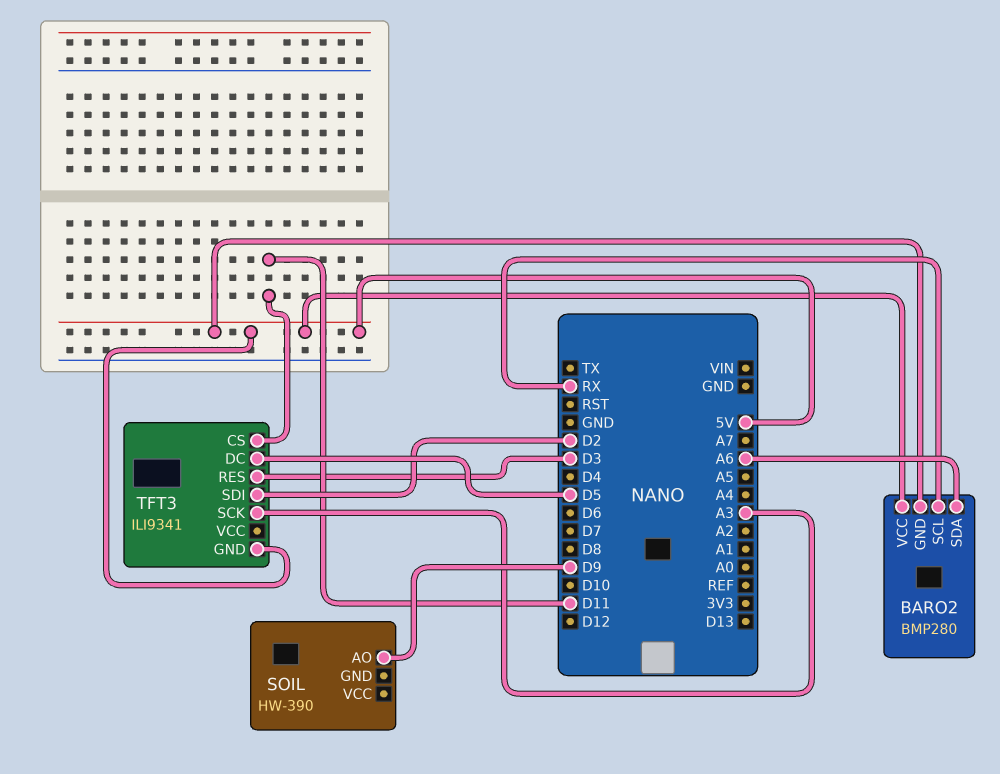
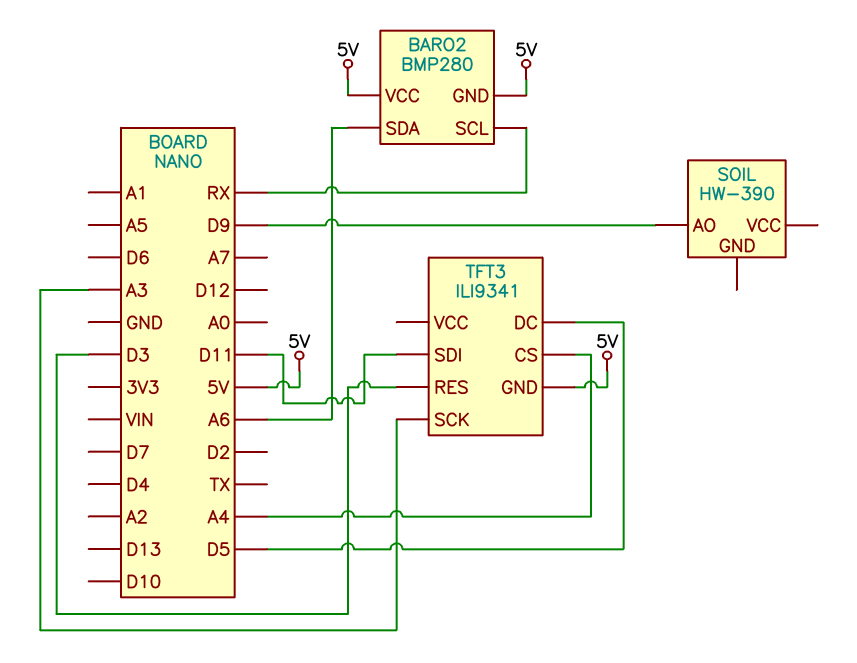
TFT3 pin CS: D11 -> A4
TFT3 pin SDI: D2 -> D11

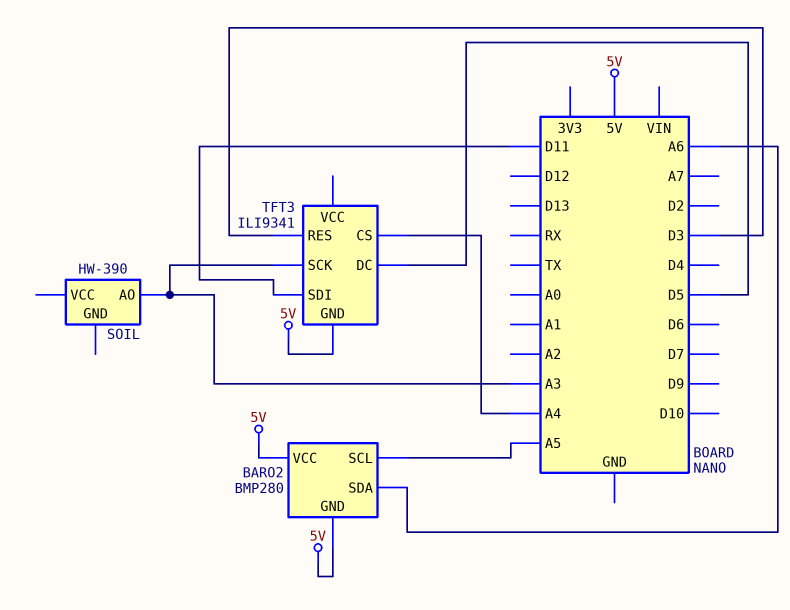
BARO2 pin SCL: RX -> A5
SOIL pin AO: D9 -> A3

